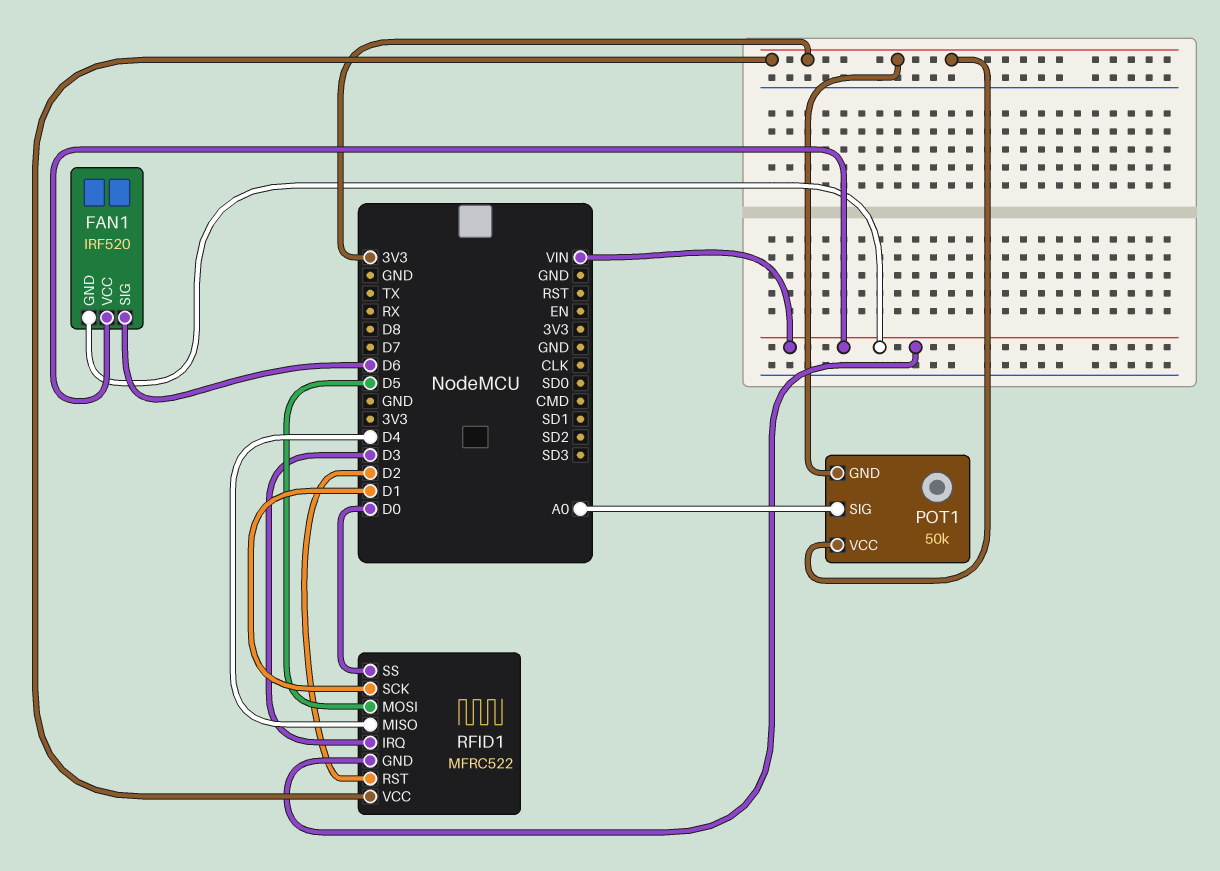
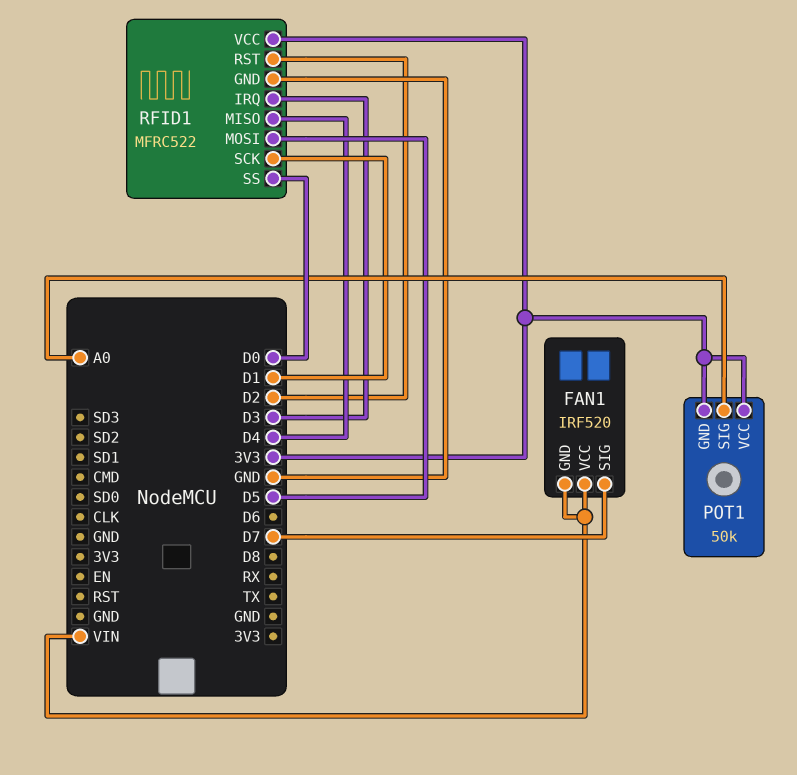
FAN1 pin SIG: D6 -> D7
RFID1 pin GND: VIN -> GND

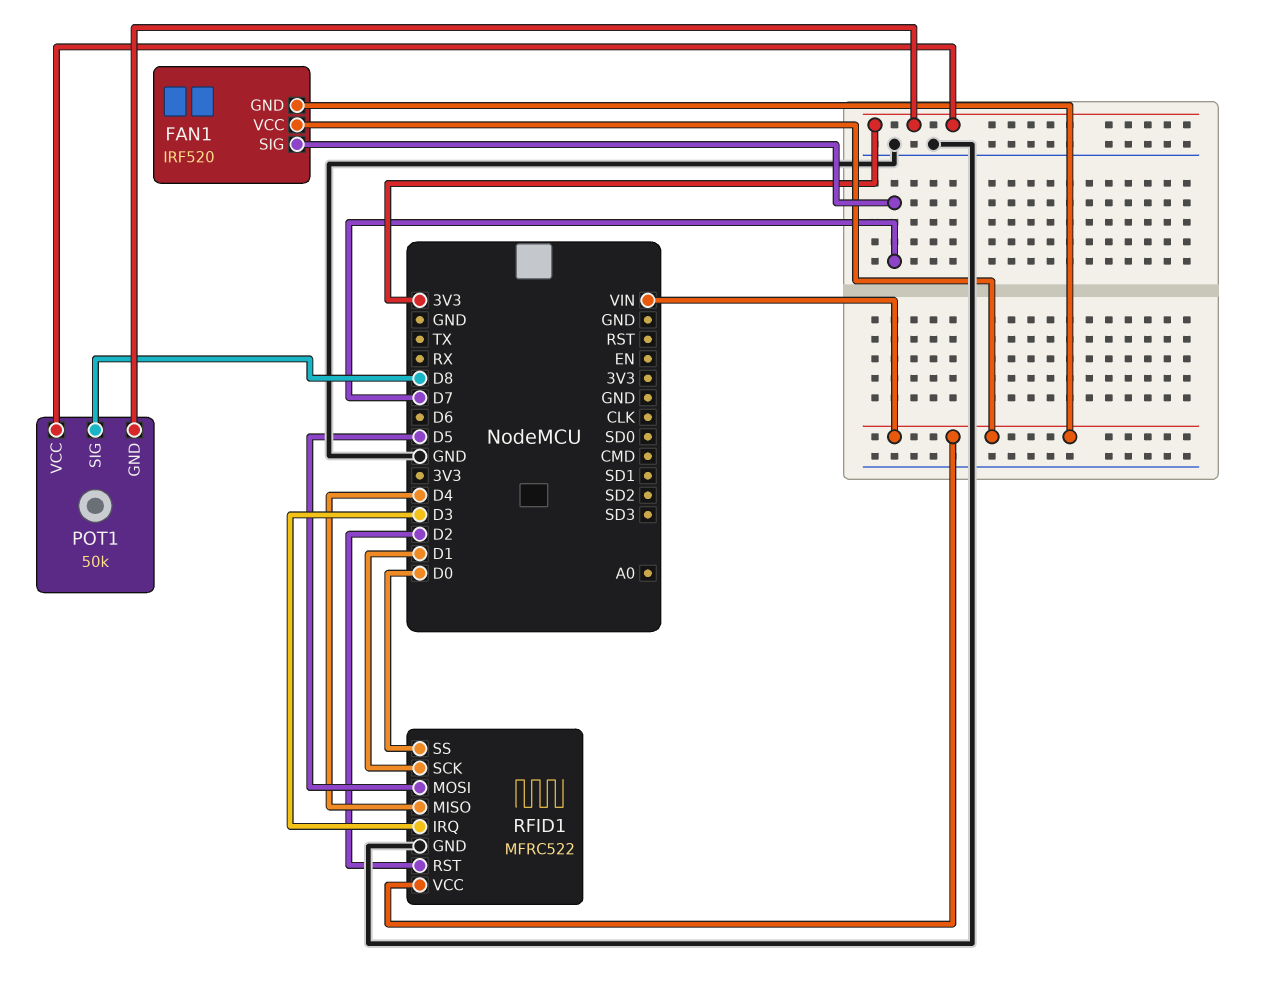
POT1 pin SIG: A0 -> D8
RFID1 pin VCC: 3V3 -> VIN

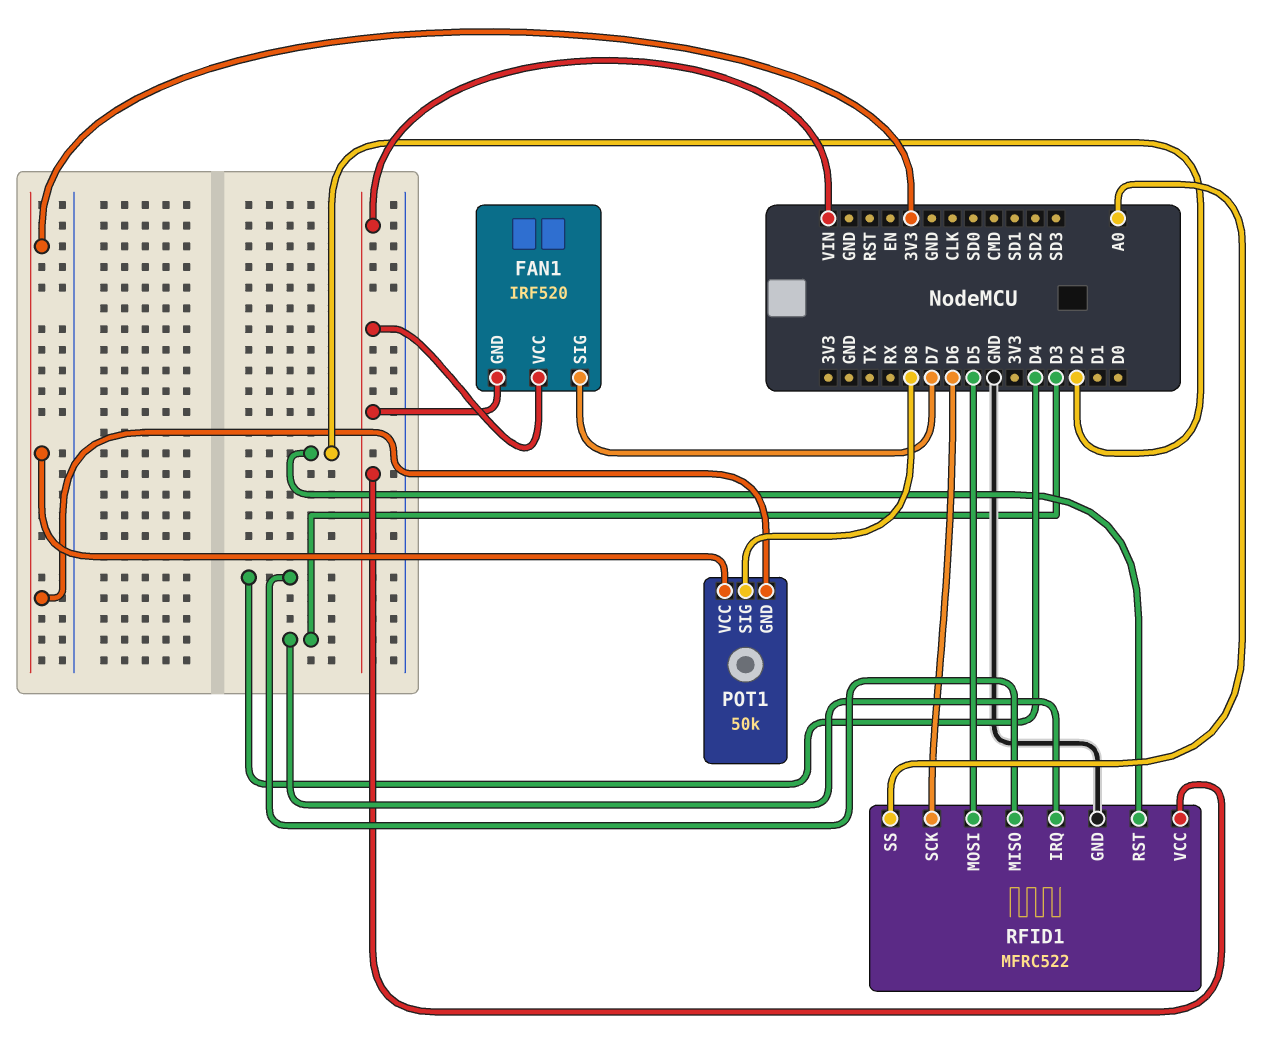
RFID1 pin SCK: D1 -> D6
RFID1 pin SS: D0 -> A0

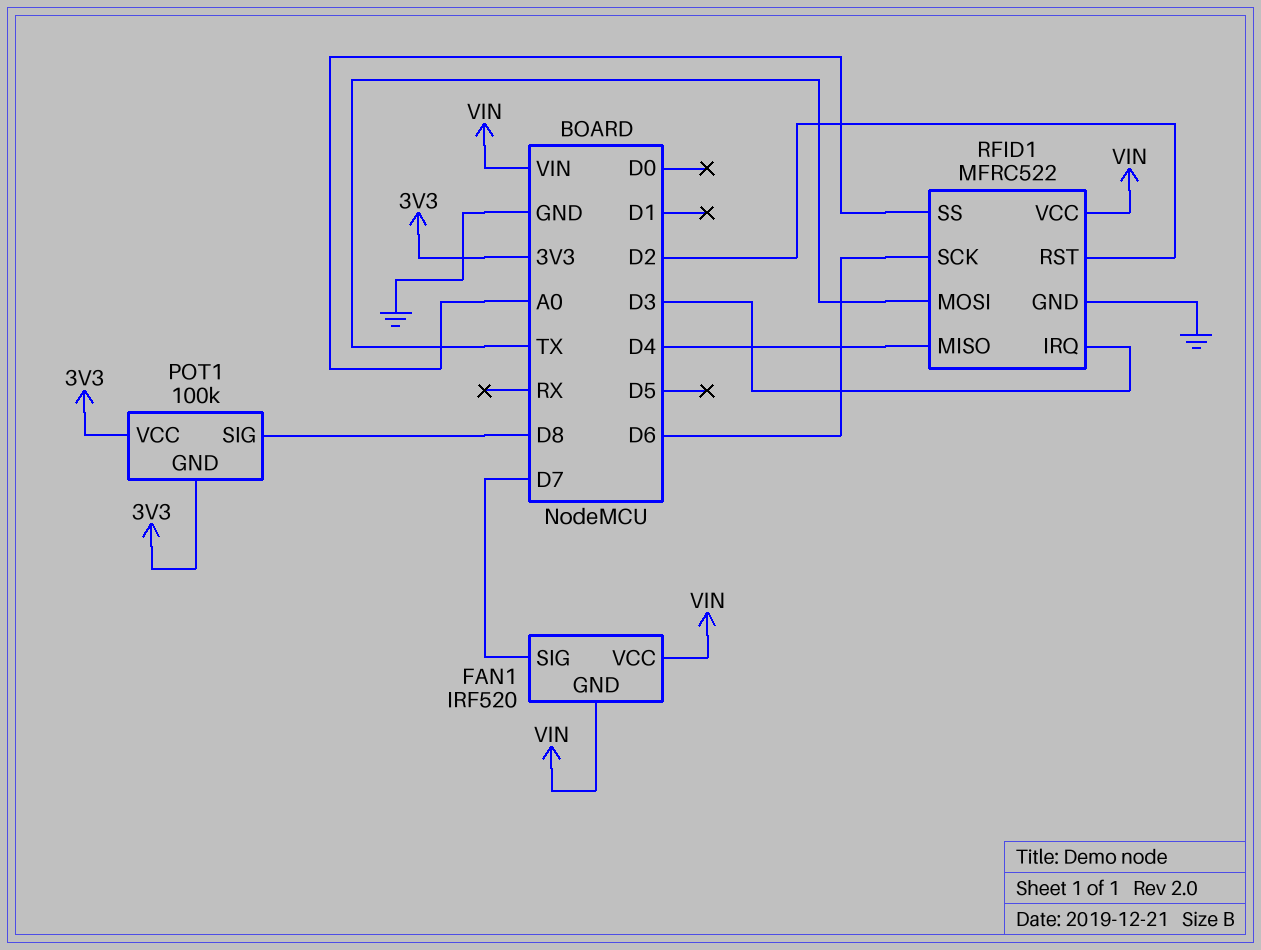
POT1: 50k -> 100k
RFID1 pin MOSI: D5 -> TX

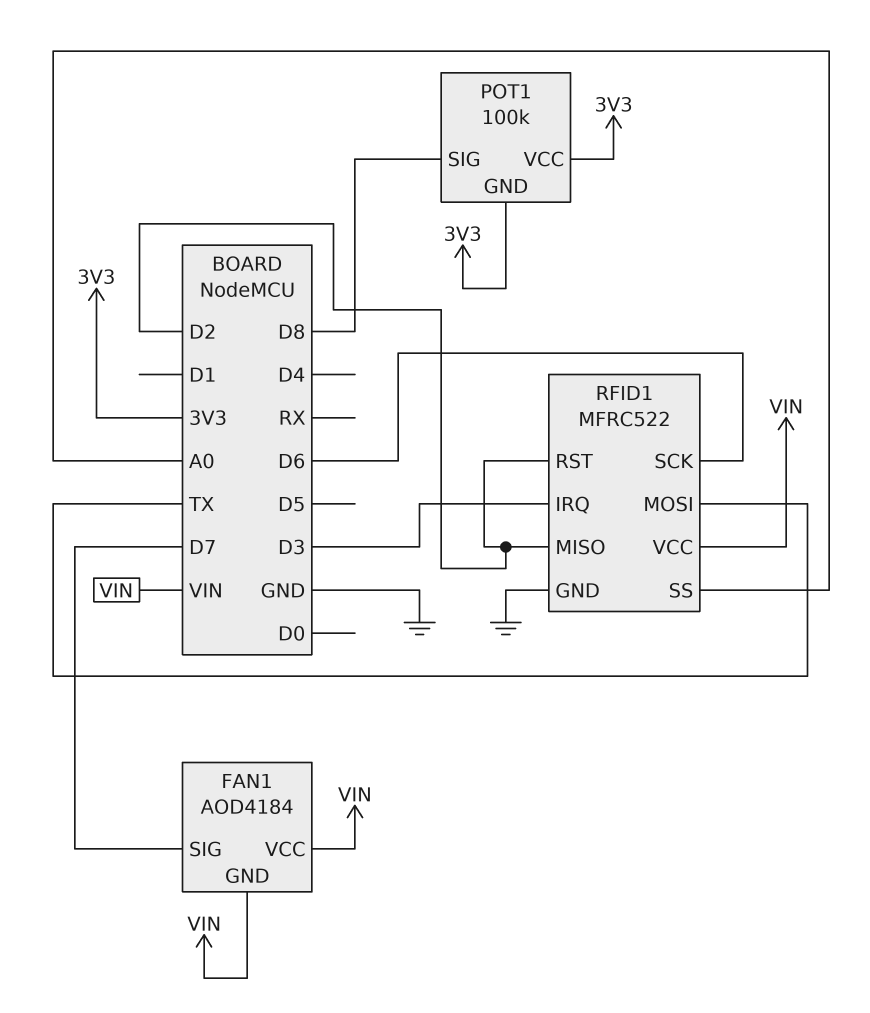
FAN1: IRF520 -> AOD4184
RFID1 pin MISO: D4 -> D2

